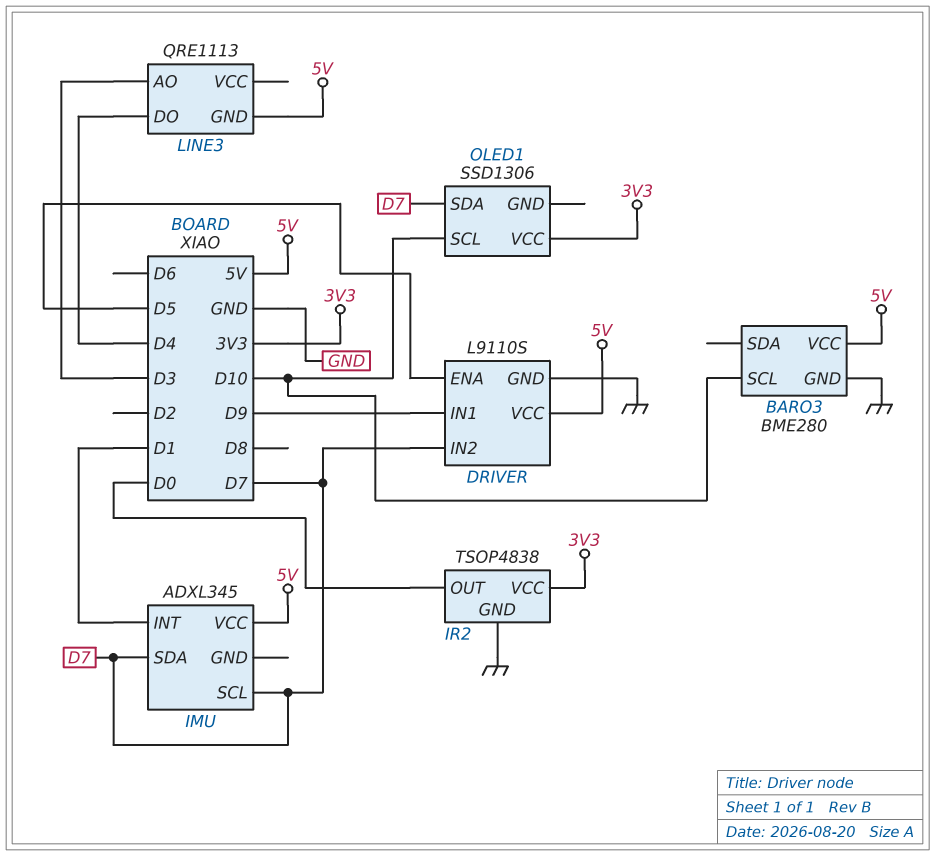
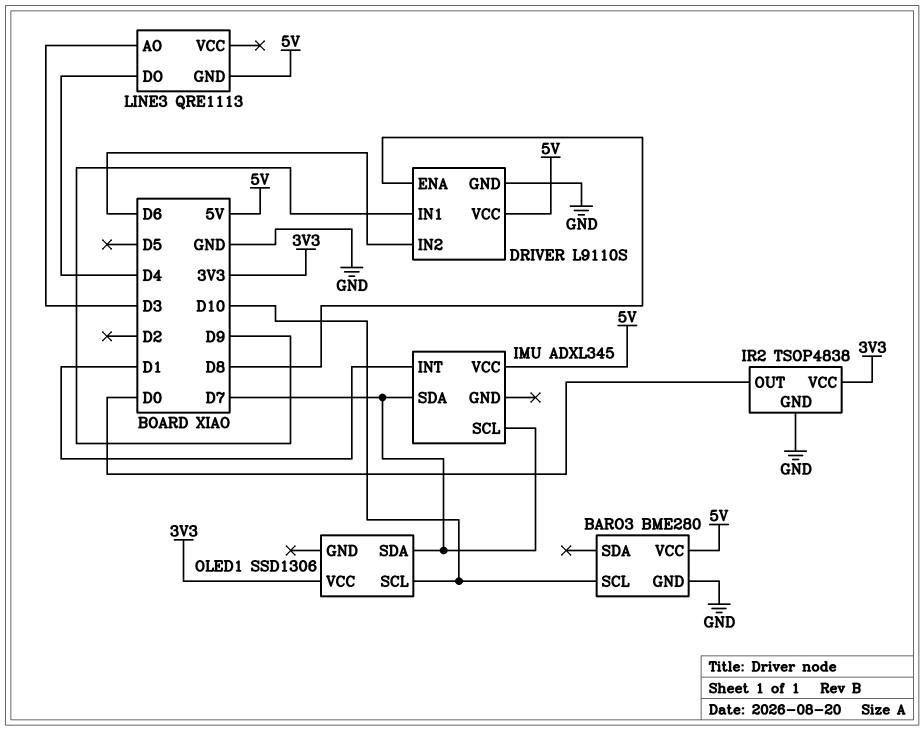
DRIVER pin ENA: D5 -> D8
DRIVER pin IN2: D7 -> D6

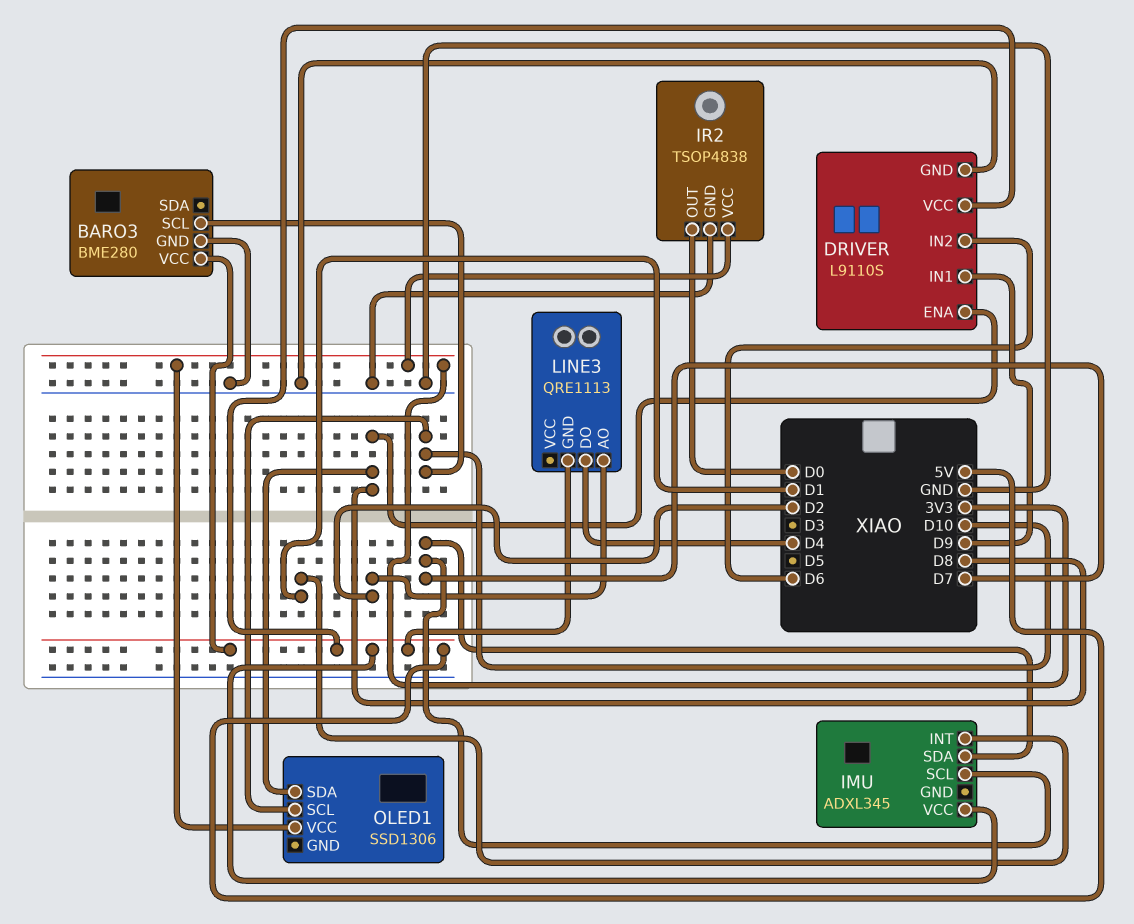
LINE3 pin AO: D3 -> D2
OLED1 pin SDA: D7 -> D8

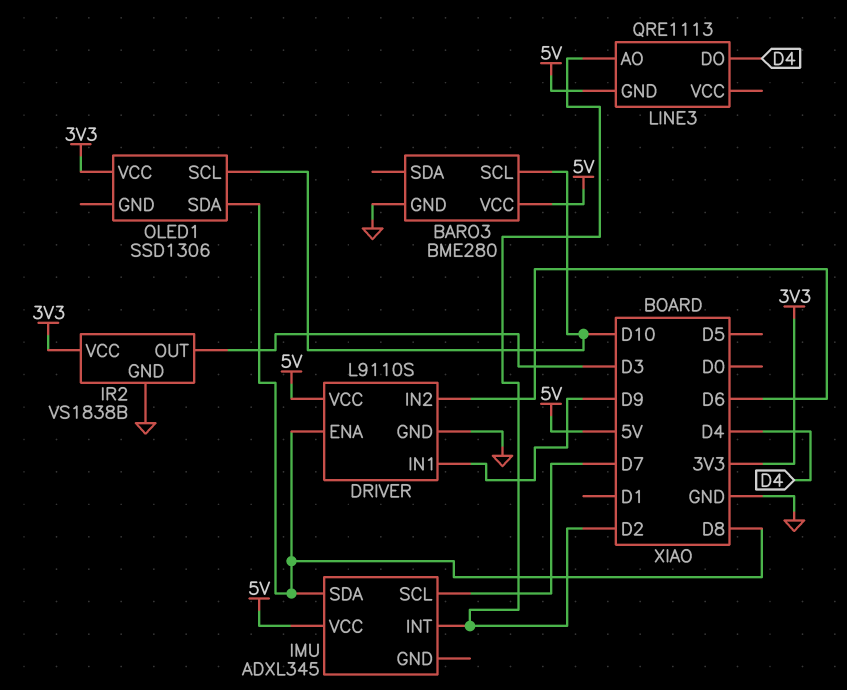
IMU pin INT: D1 -> D2
IMU pin SDA: D7 -> D8
IR2: TSOP4838 -> VS1838B
IR2 pin OUT: D0 -> D3

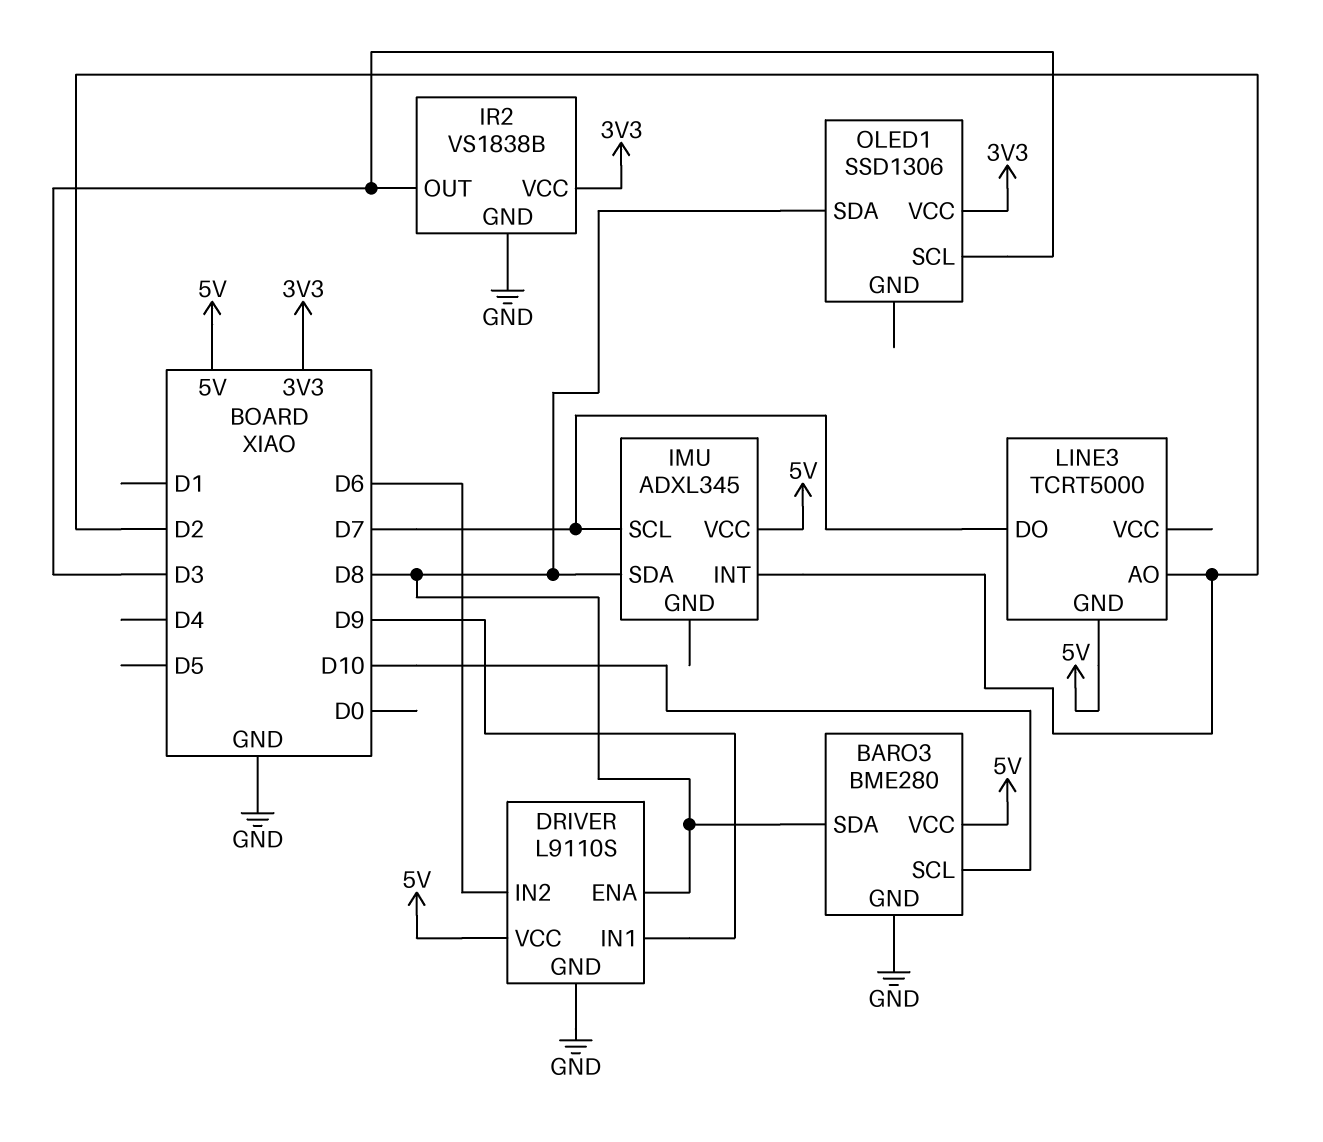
BARO3 pin SDA: none -> D8
LINE3: QRE1113 -> TCRT5000
LINE3 pin DO: D4 -> D7
OLED1 pin SCL: D10 -> D3

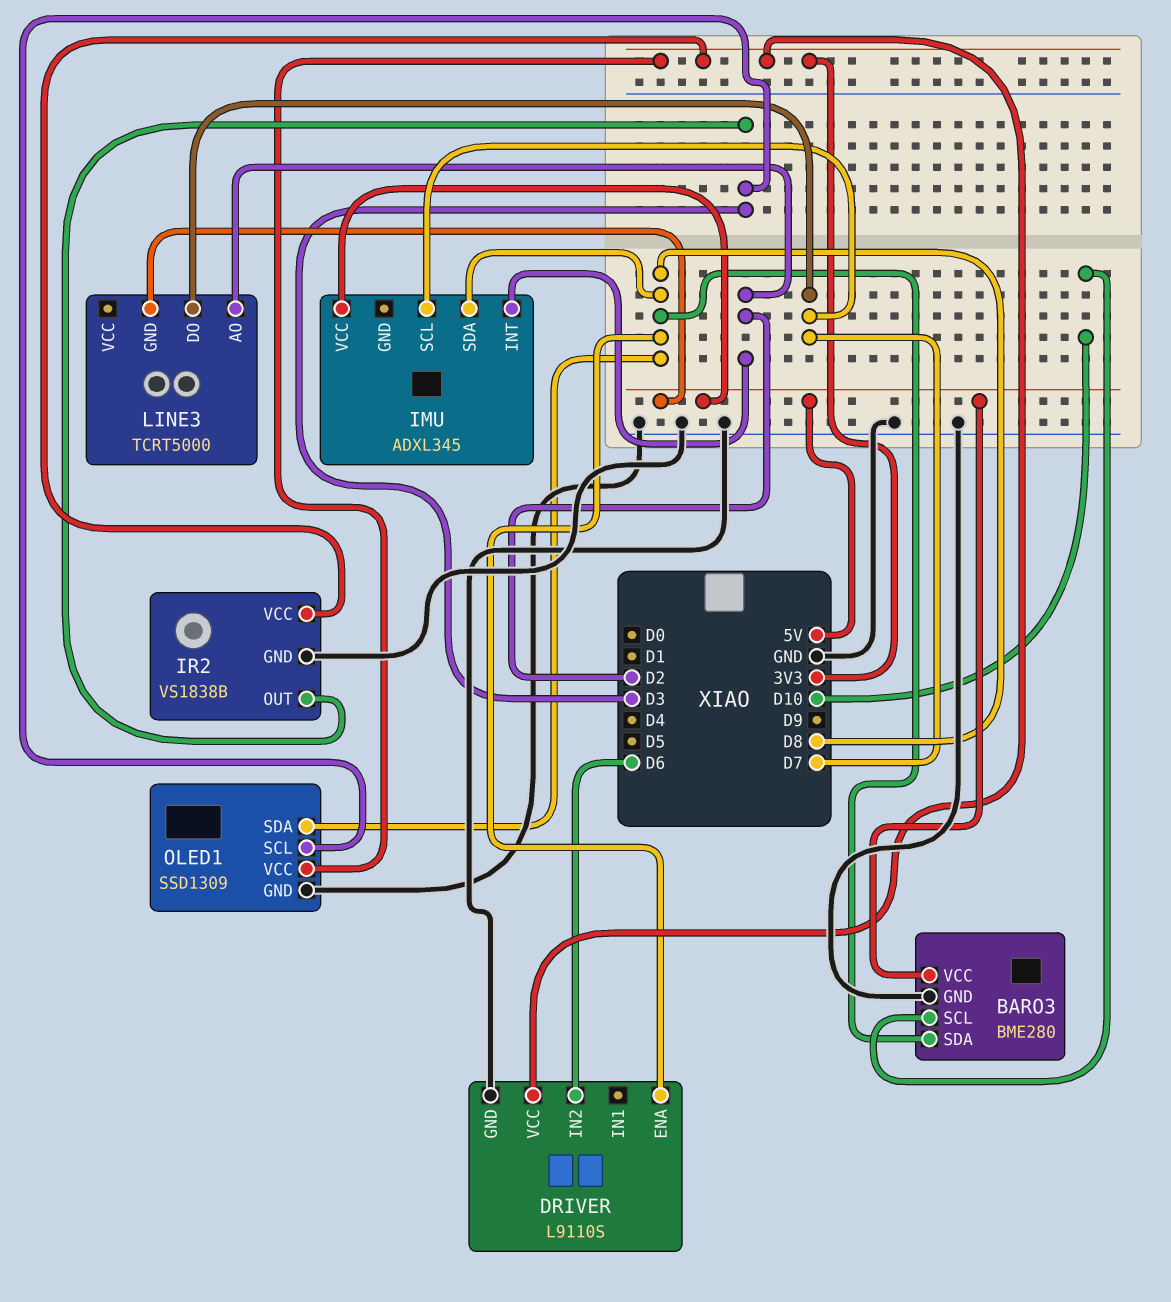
DRIVER pin IN1: D9 -> none
DRIVER pin VCC: 5V -> 3V3
OLED1: SSD1306 -> SSD1309
OLED1 pin GND: none -> GND

